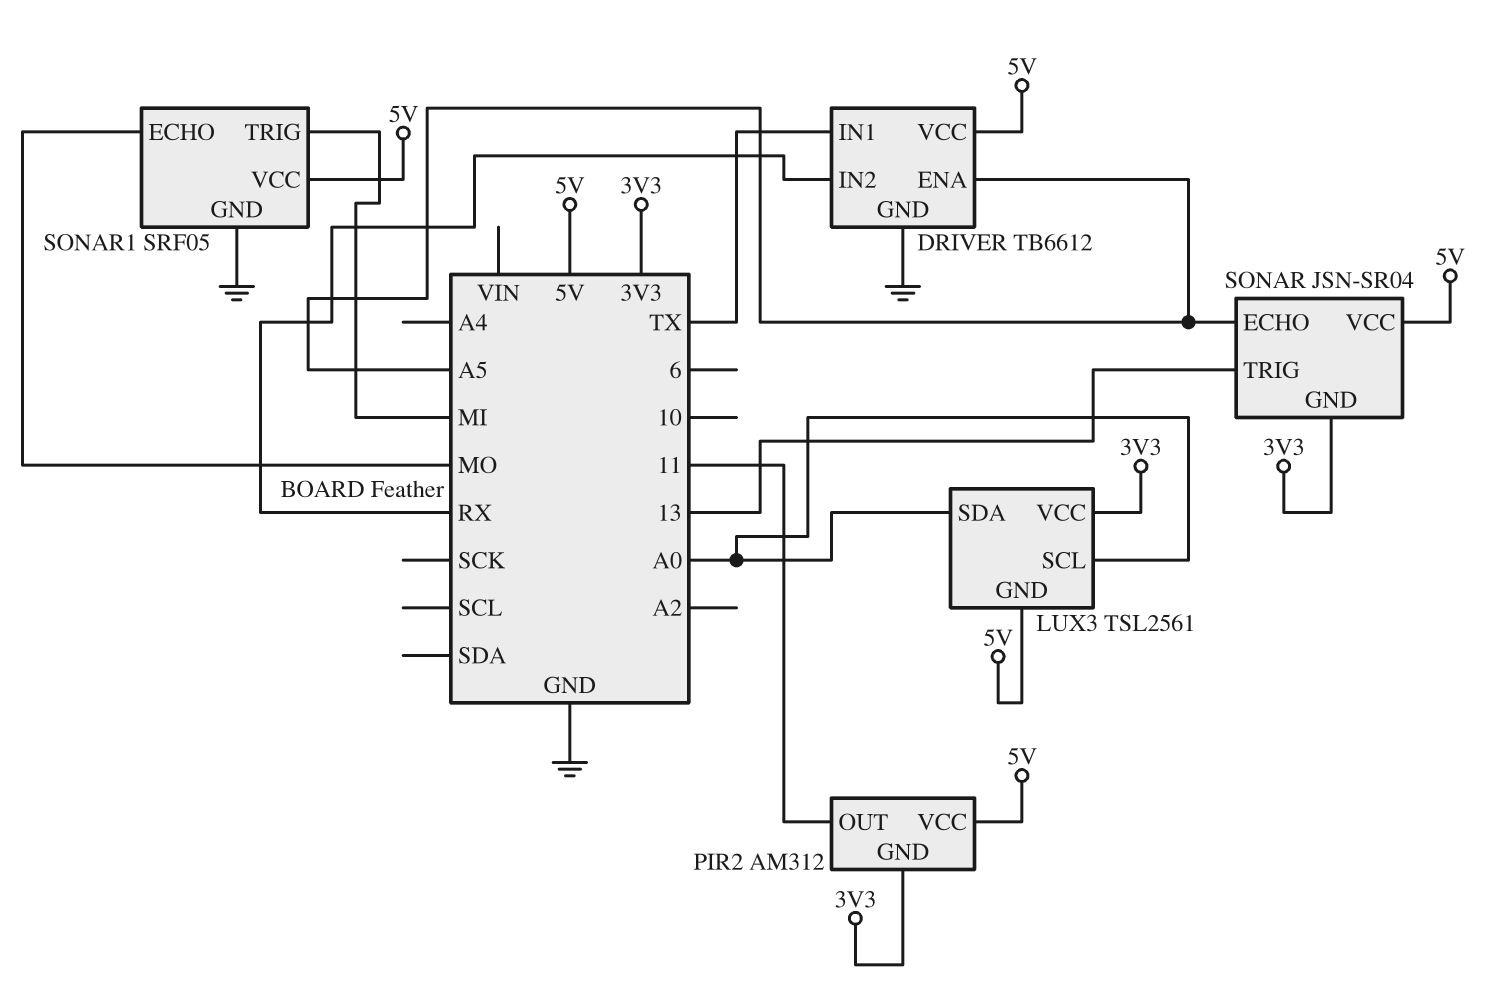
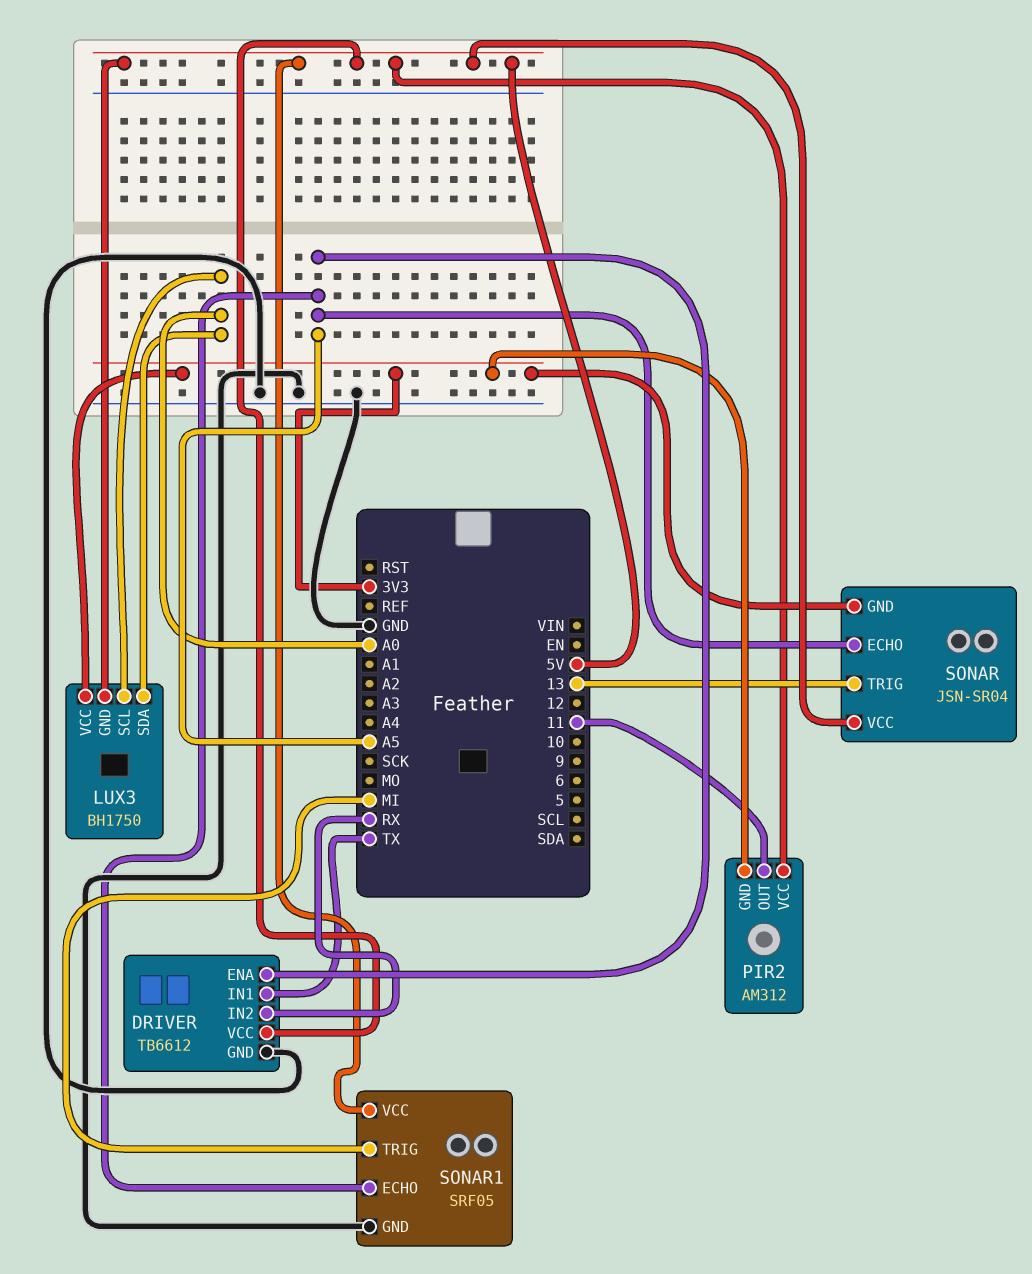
LUX3: TSL2561 -> BH1750
SONAR1 pin ECHO: MO -> A5

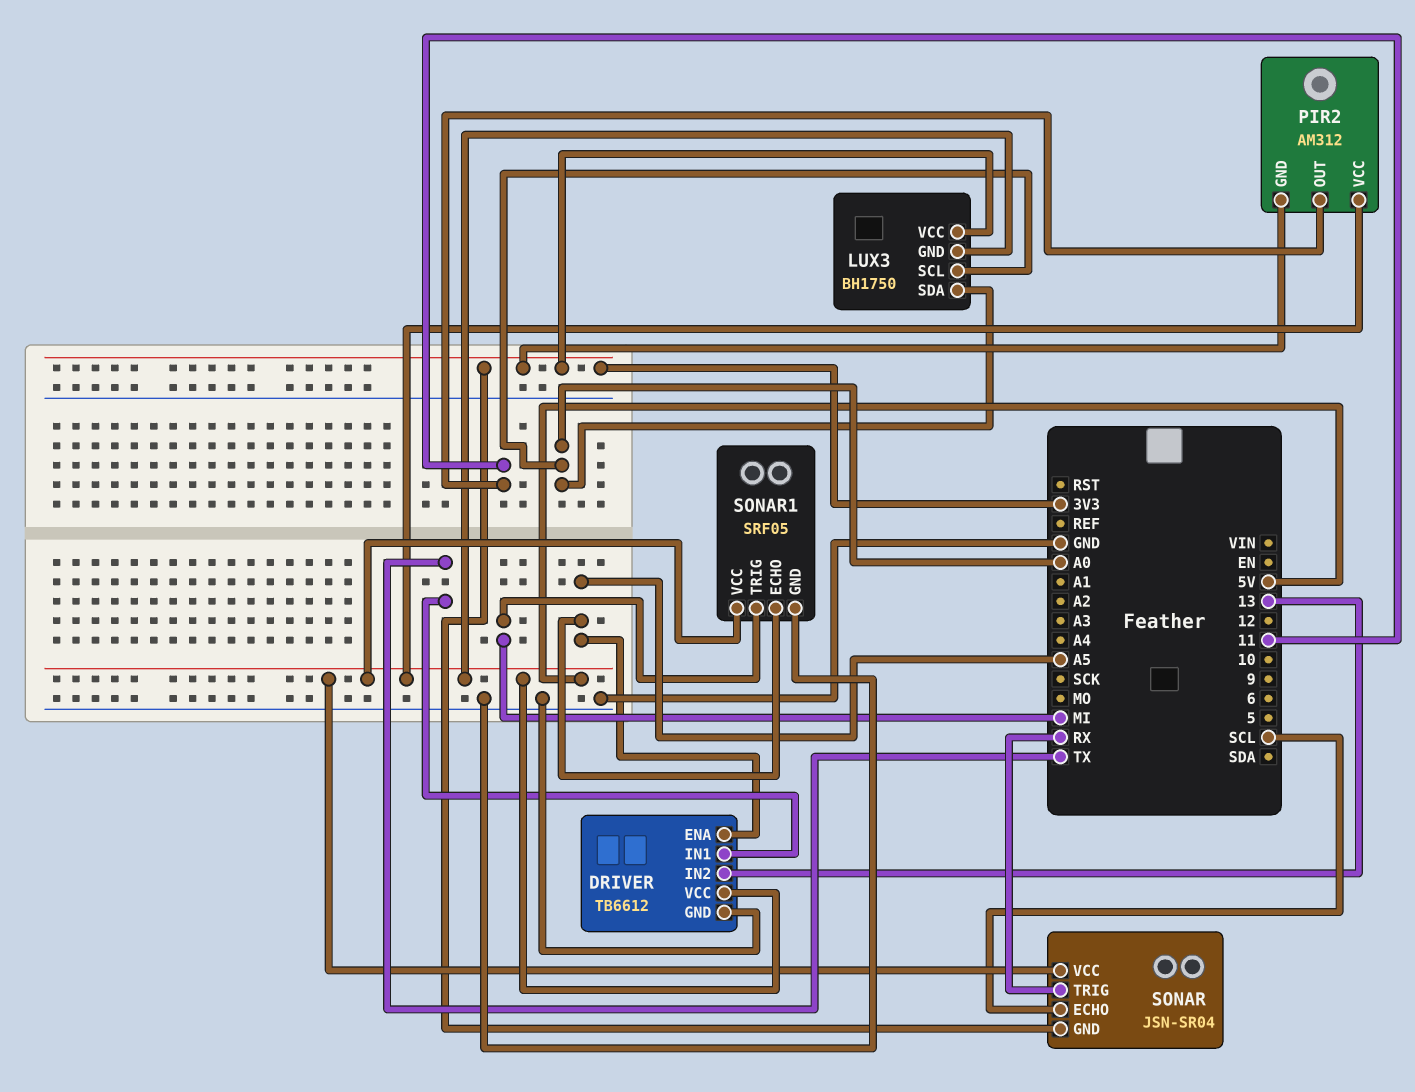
DRIVER pin IN2: RX -> 13
SONAR pin ECHO: A5 -> SCL
SONAR pin TRIG: 13 -> RX

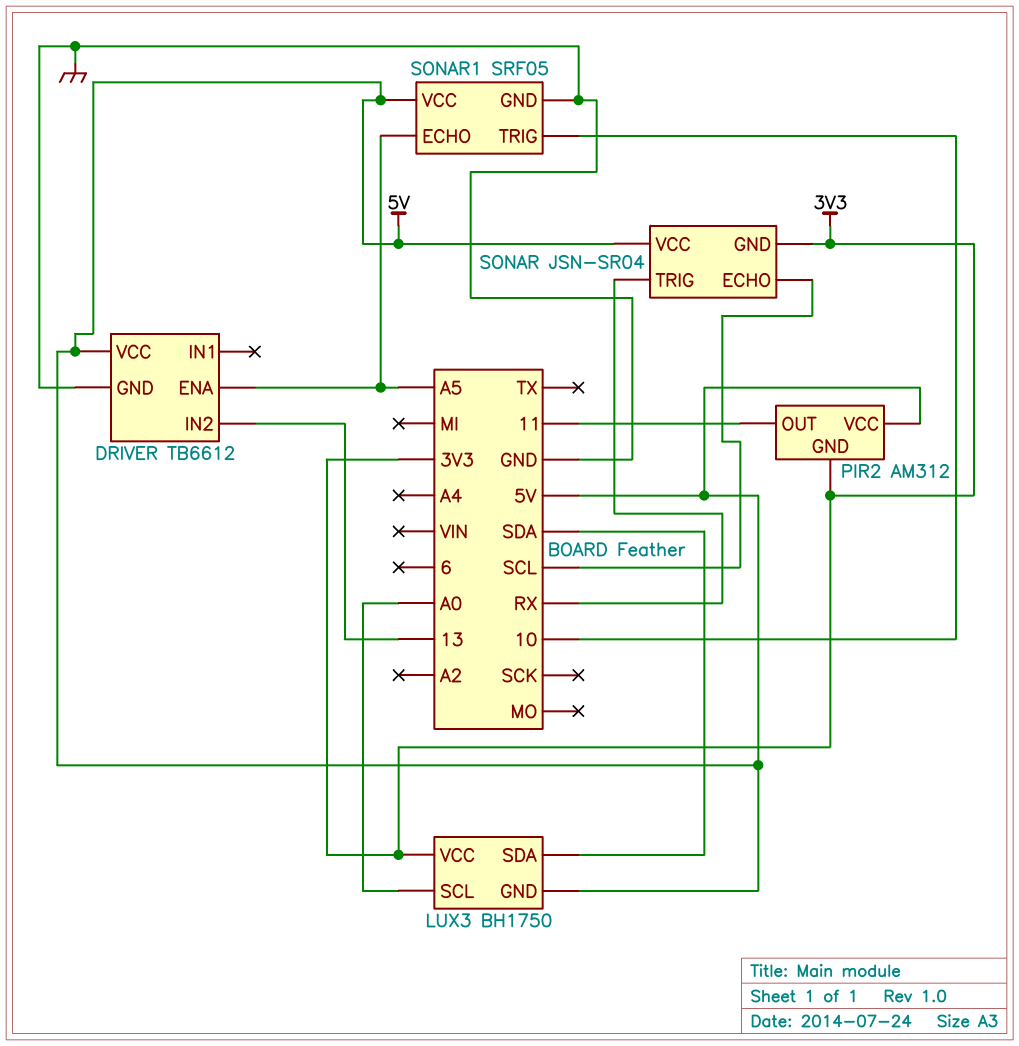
DRIVER pin IN1: TX -> none
LUX3 pin SDA: A0 -> SDA
SONAR1 pin TRIG: MI -> 10

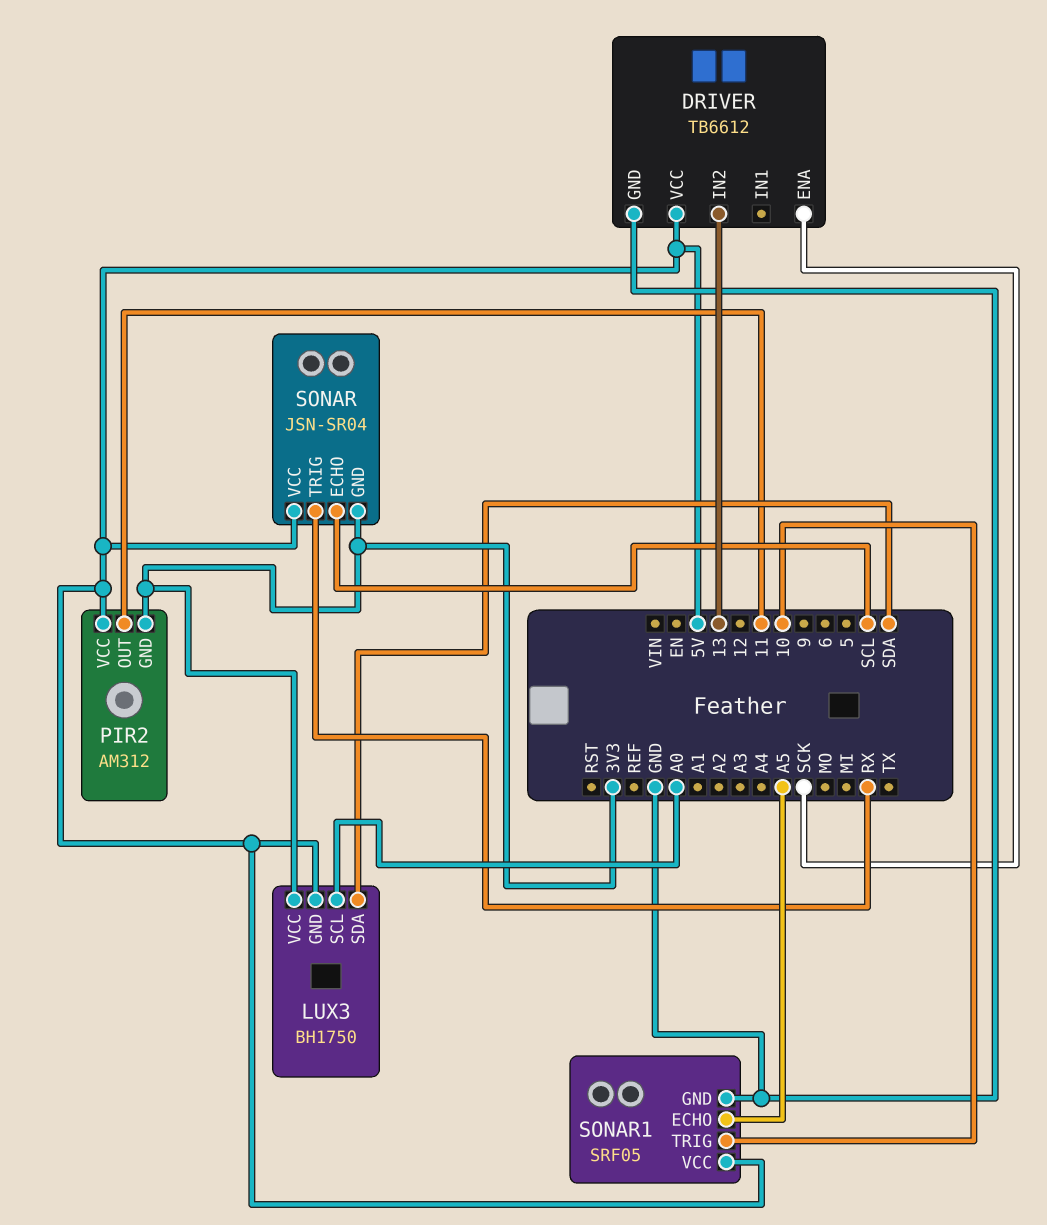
DRIVER pin ENA: A5 -> SCK

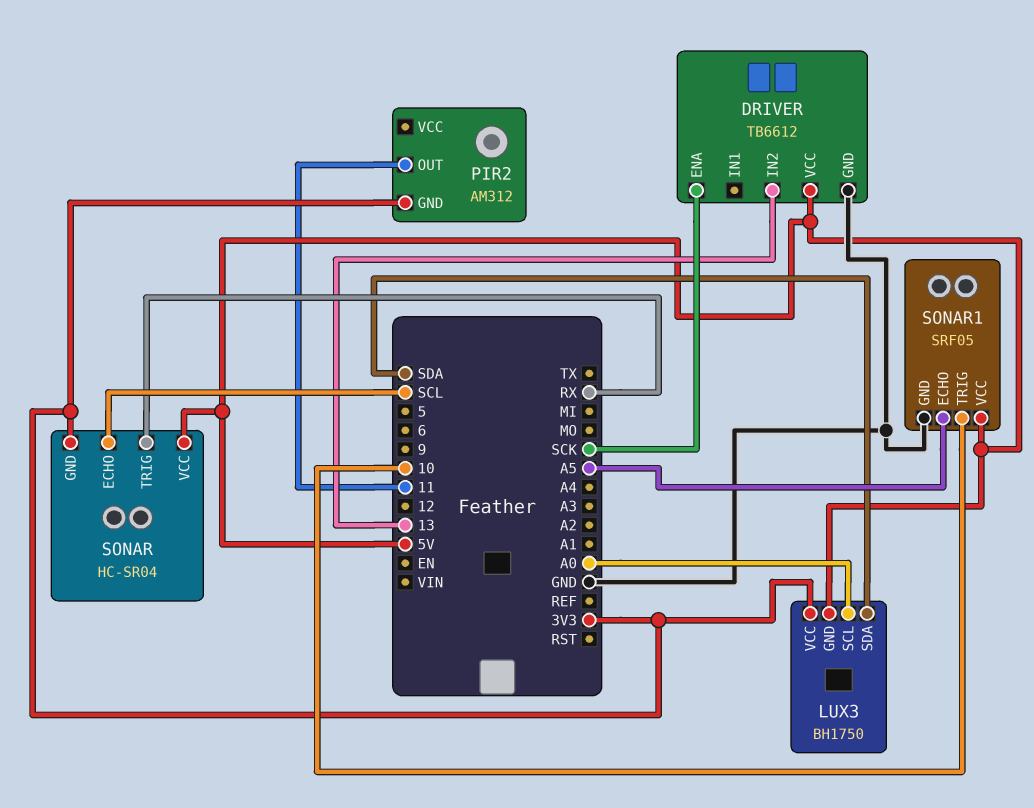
PIR2 pin VCC: 5V -> none
SONAR: JSN-SR04 -> HC-SR04

